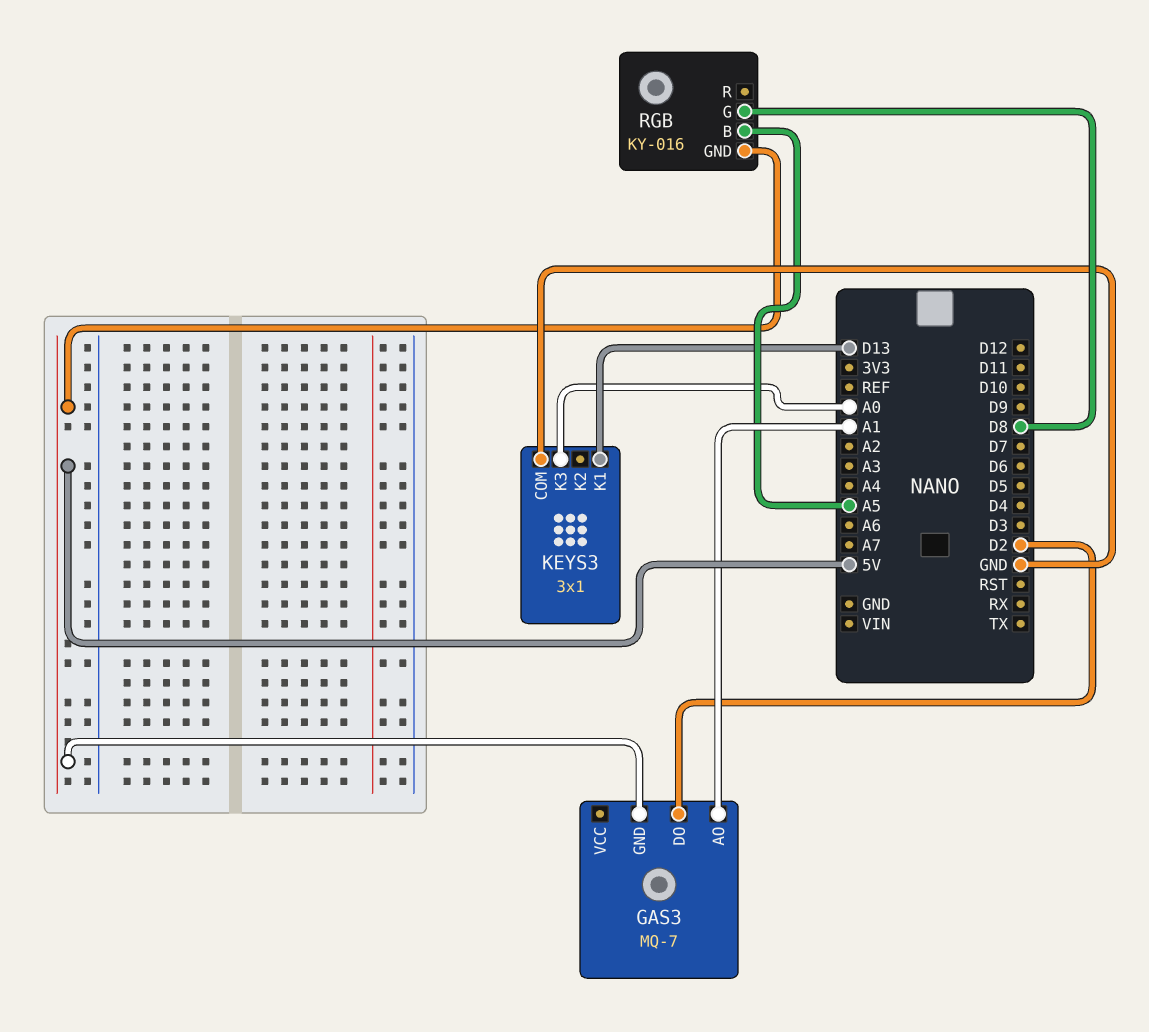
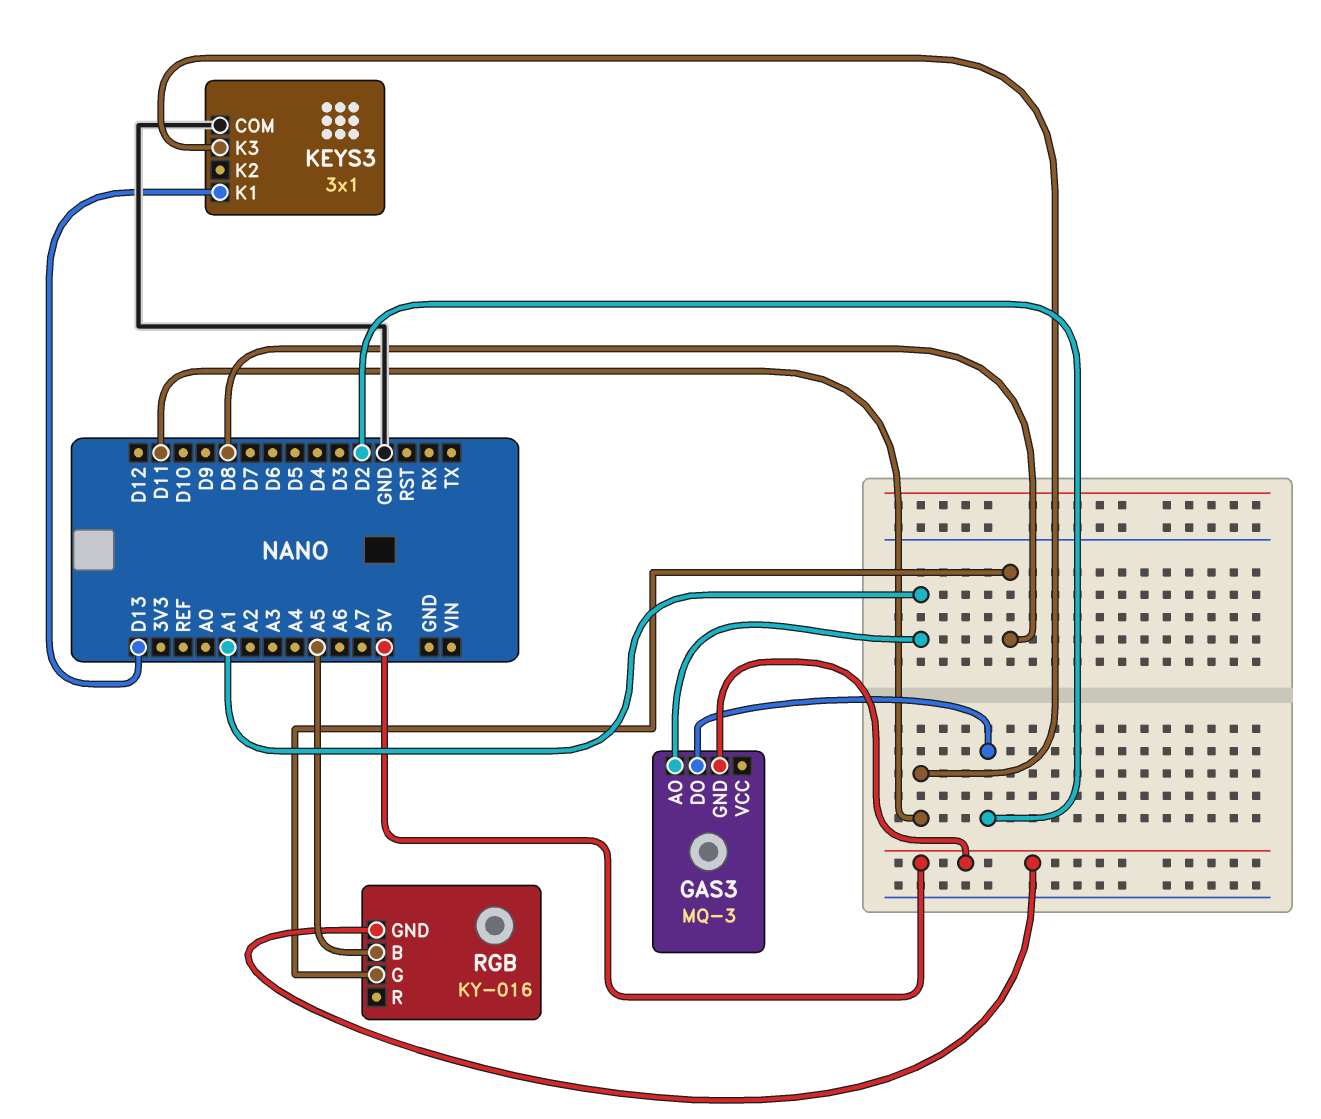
GAS3: MQ-7 -> MQ-3
KEYS3 pin K3: A0 -> D11

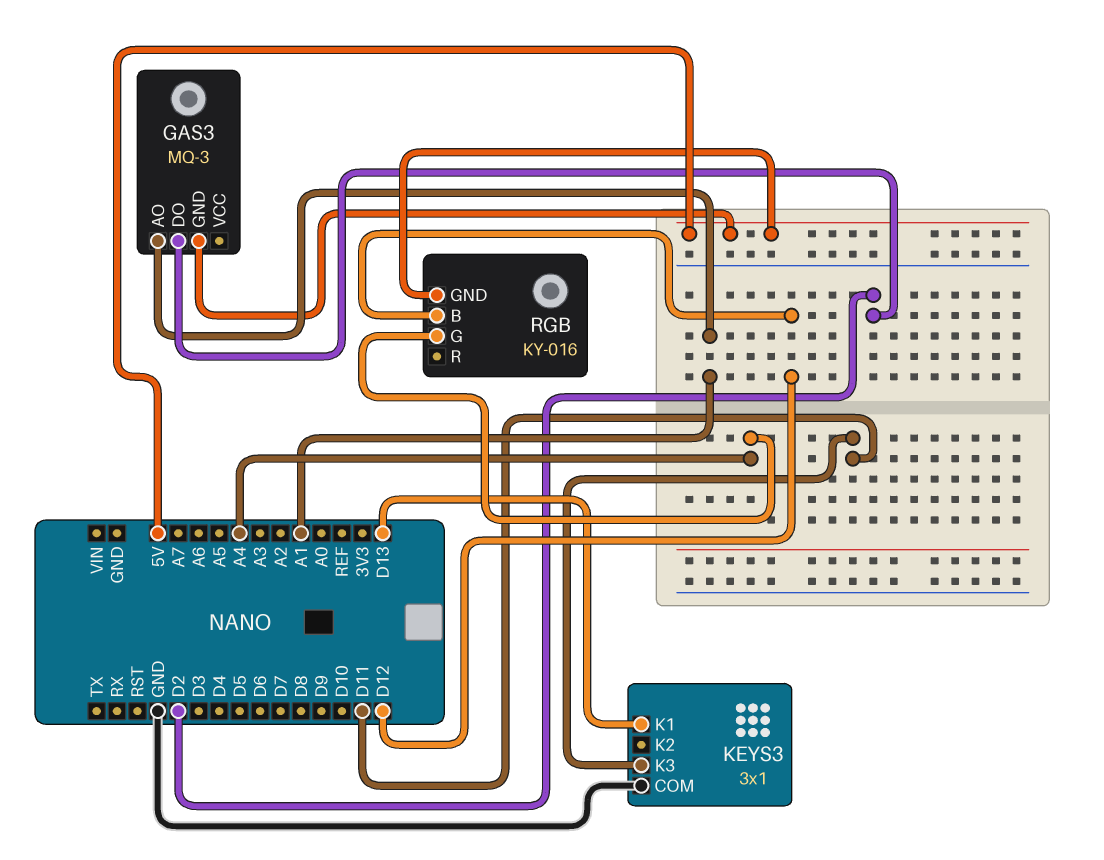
RGB pin B: A5 -> D12
RGB pin G: D8 -> A4

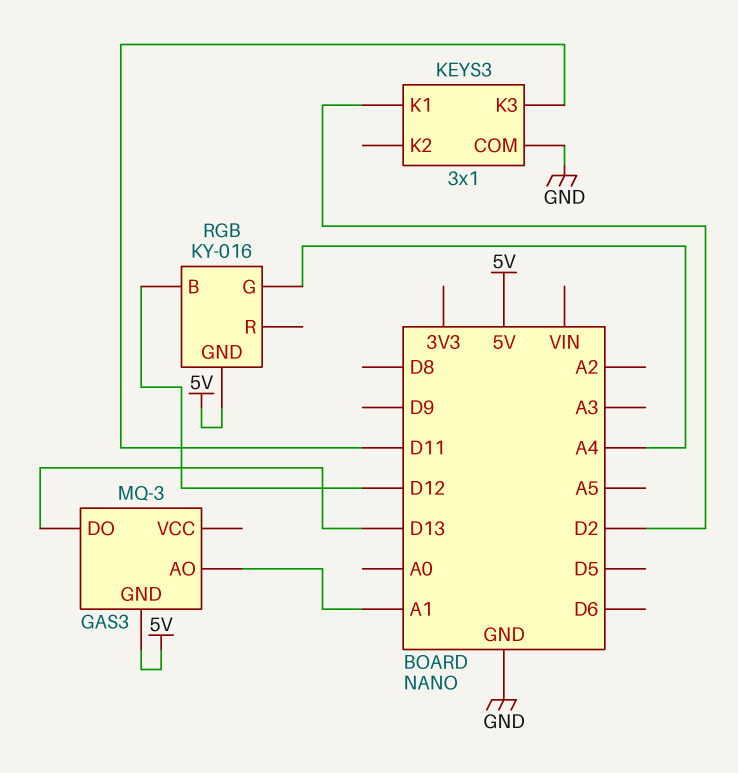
GAS3 pin DO: D2 -> D13
KEYS3 pin K1: D13 -> D2

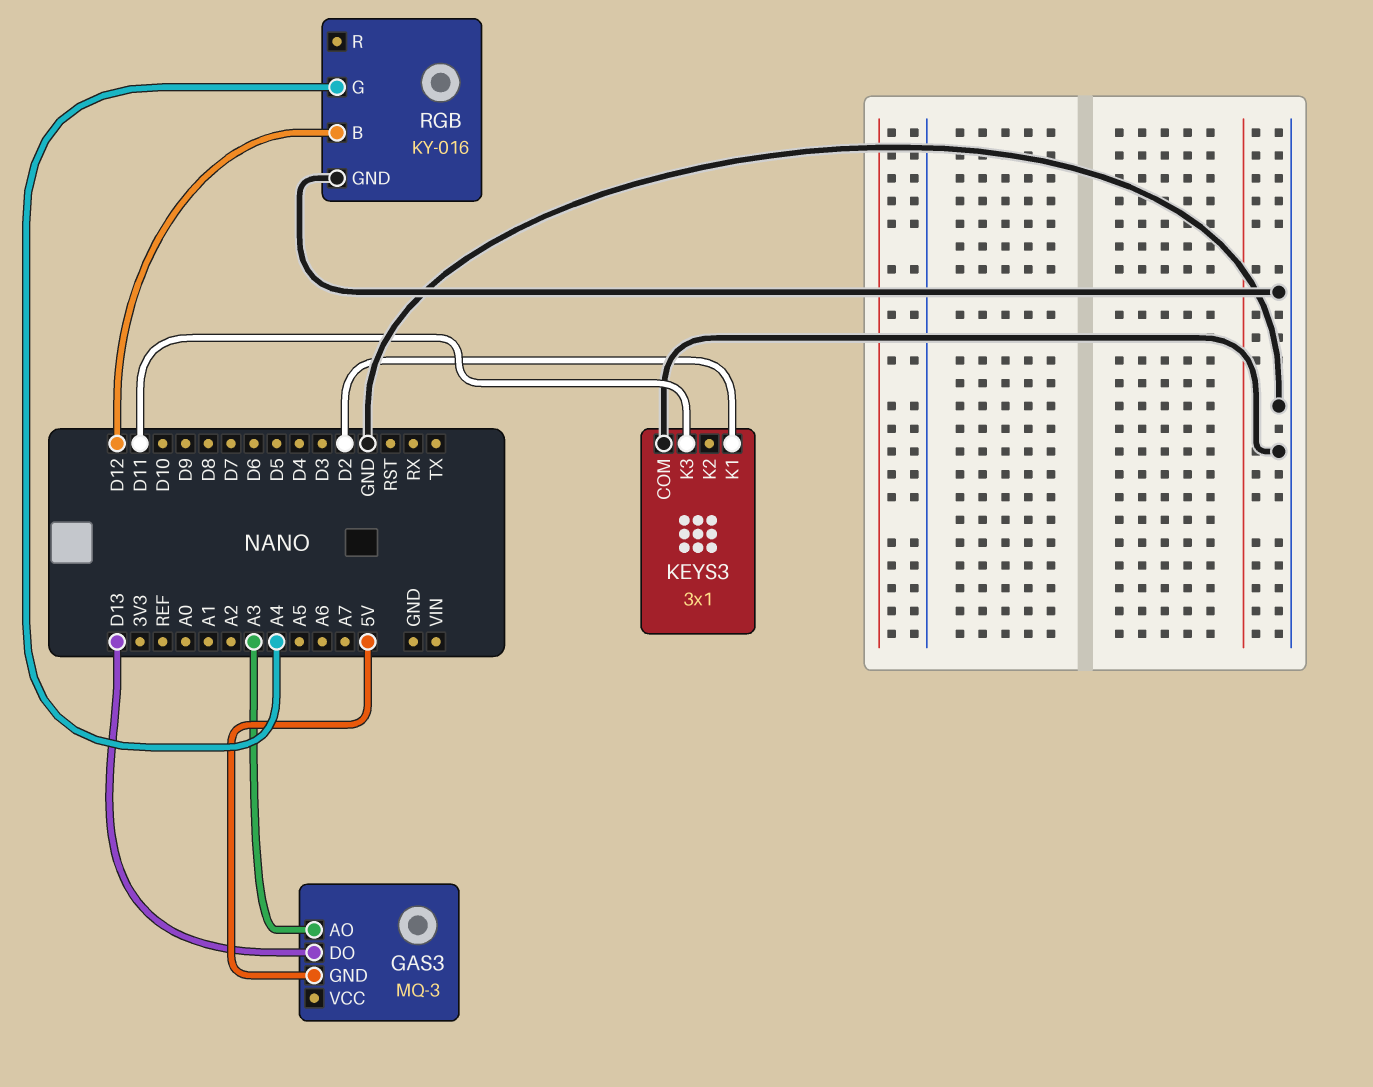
GAS3 pin AO: A1 -> A3
RGB pin GND: 5V -> GND

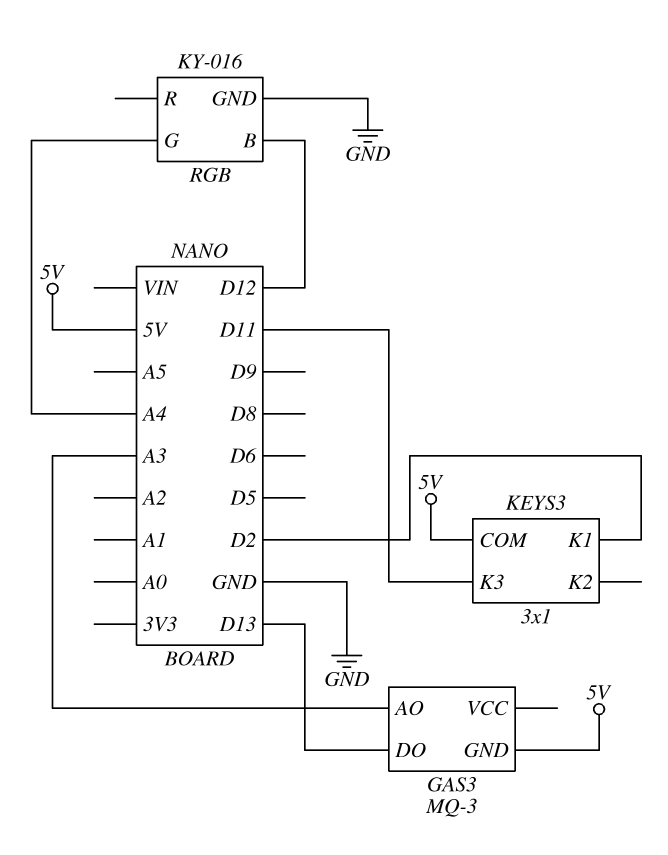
KEYS3 pin COM: GND -> 5V

